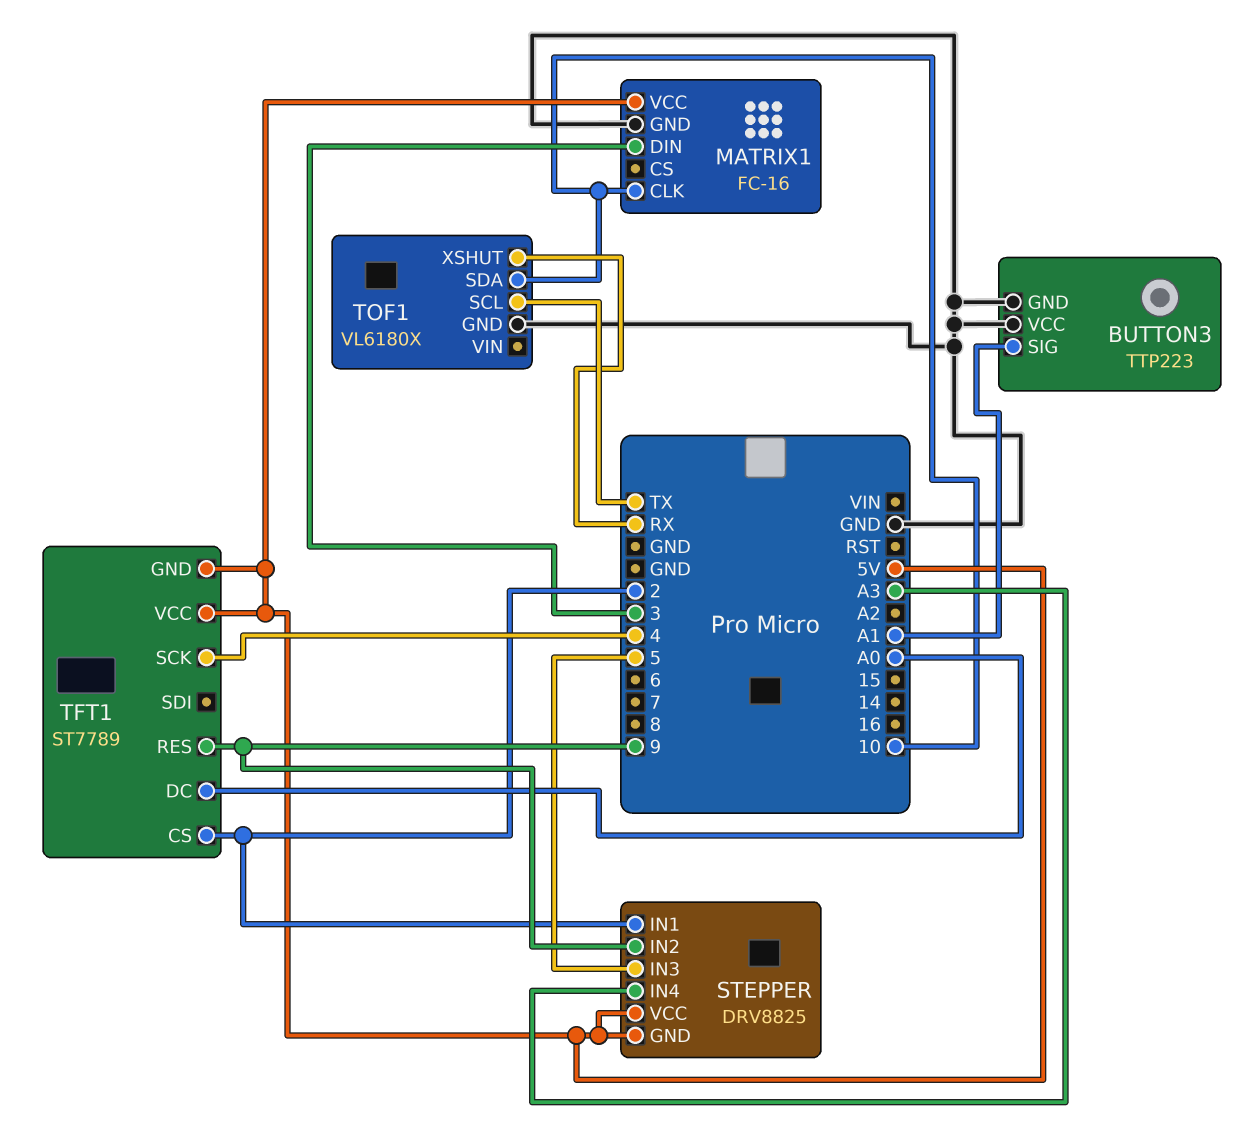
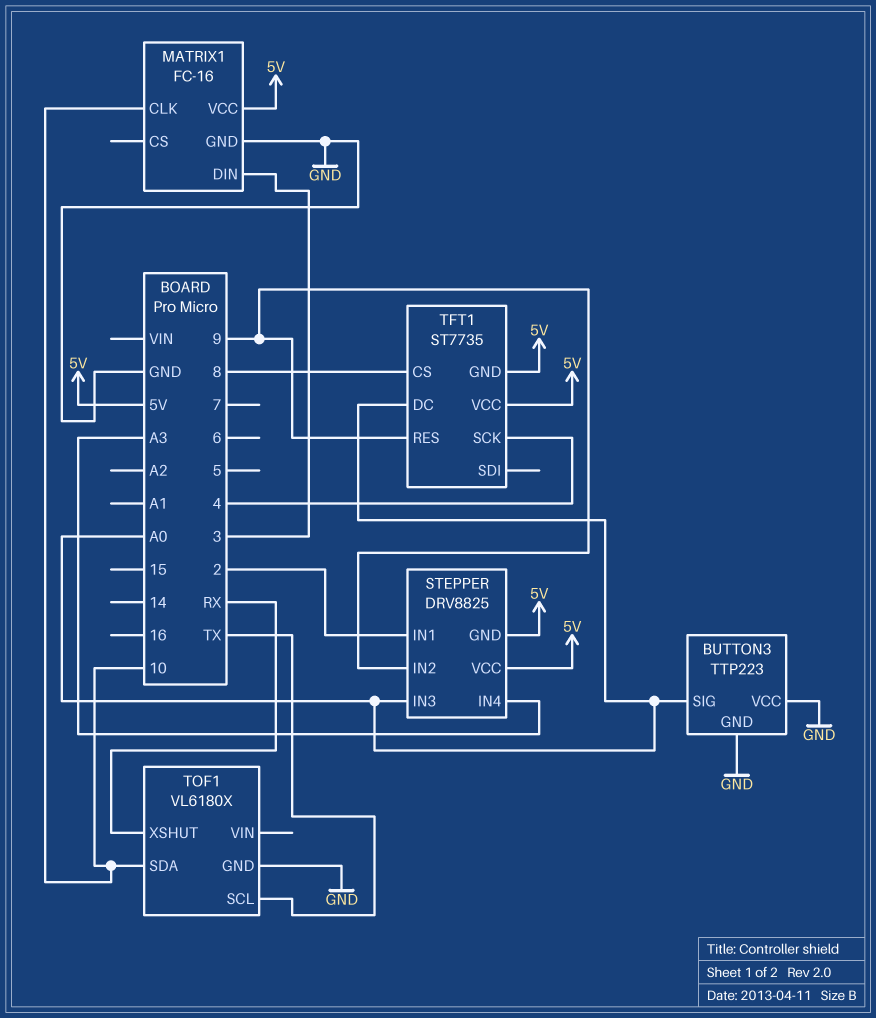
BUTTON3 pin SIG: A1 -> A0
STEPPER pin IN3: 5 -> A0
TFT1: ST7789 -> ST7735
TFT1 pin CS: 2 -> 8

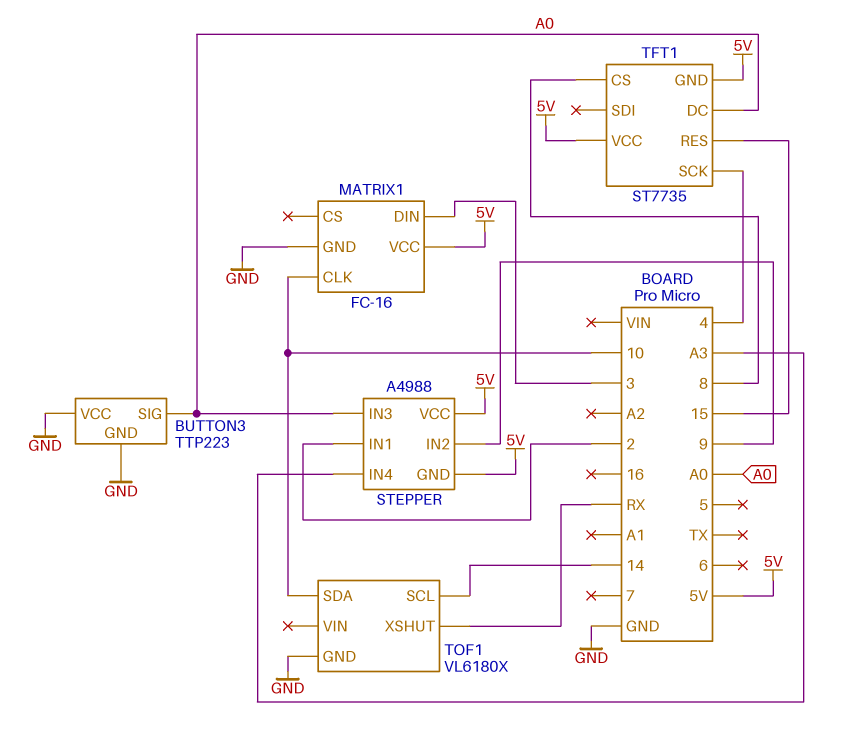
STEPPER: DRV8825 -> A4988
TFT1 pin RES: 9 -> 15
TOF1 pin SCL: TX -> 14

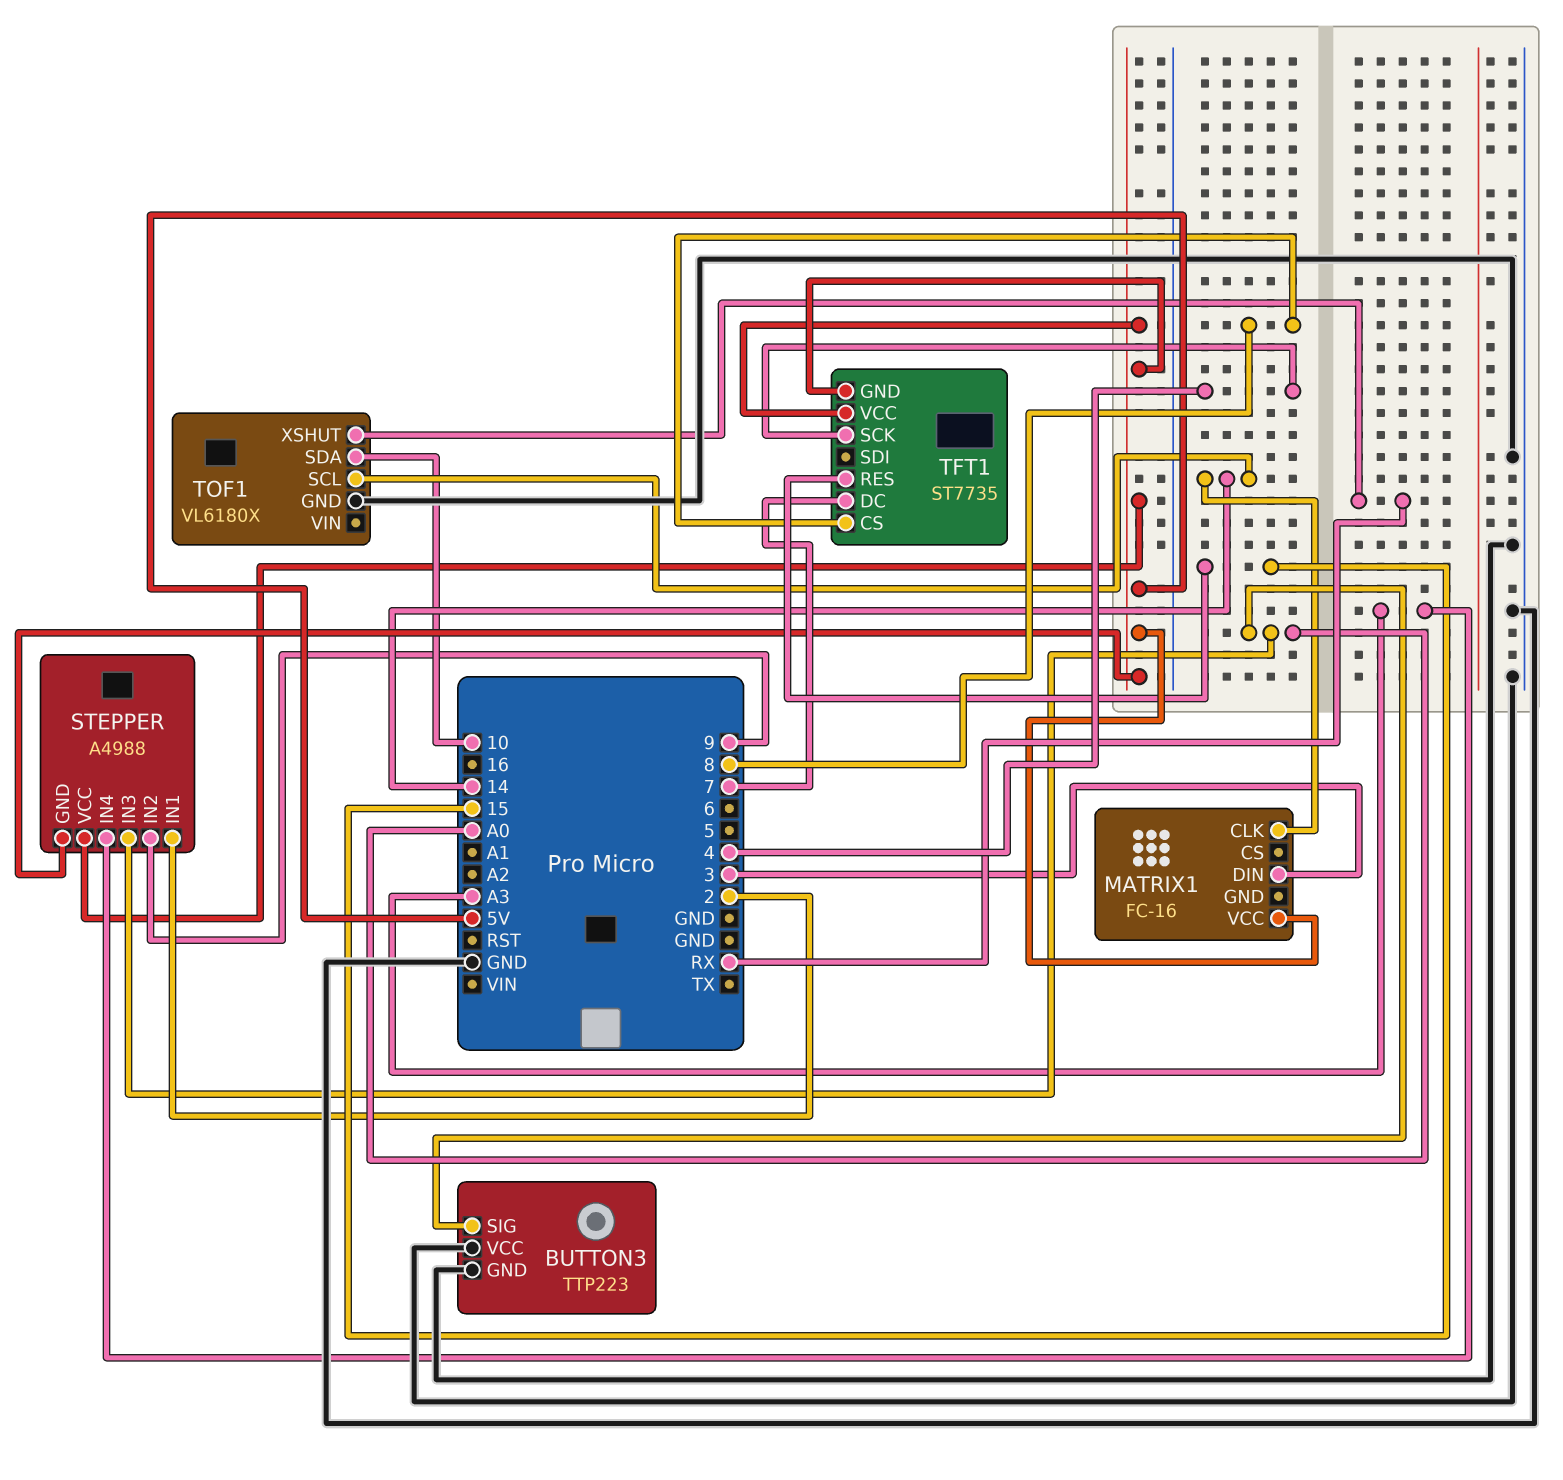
MATRIX1 pin CLK: 10 -> 14
MATRIX1 pin GND: GND -> none
TFT1 pin DC: A0 -> 7

